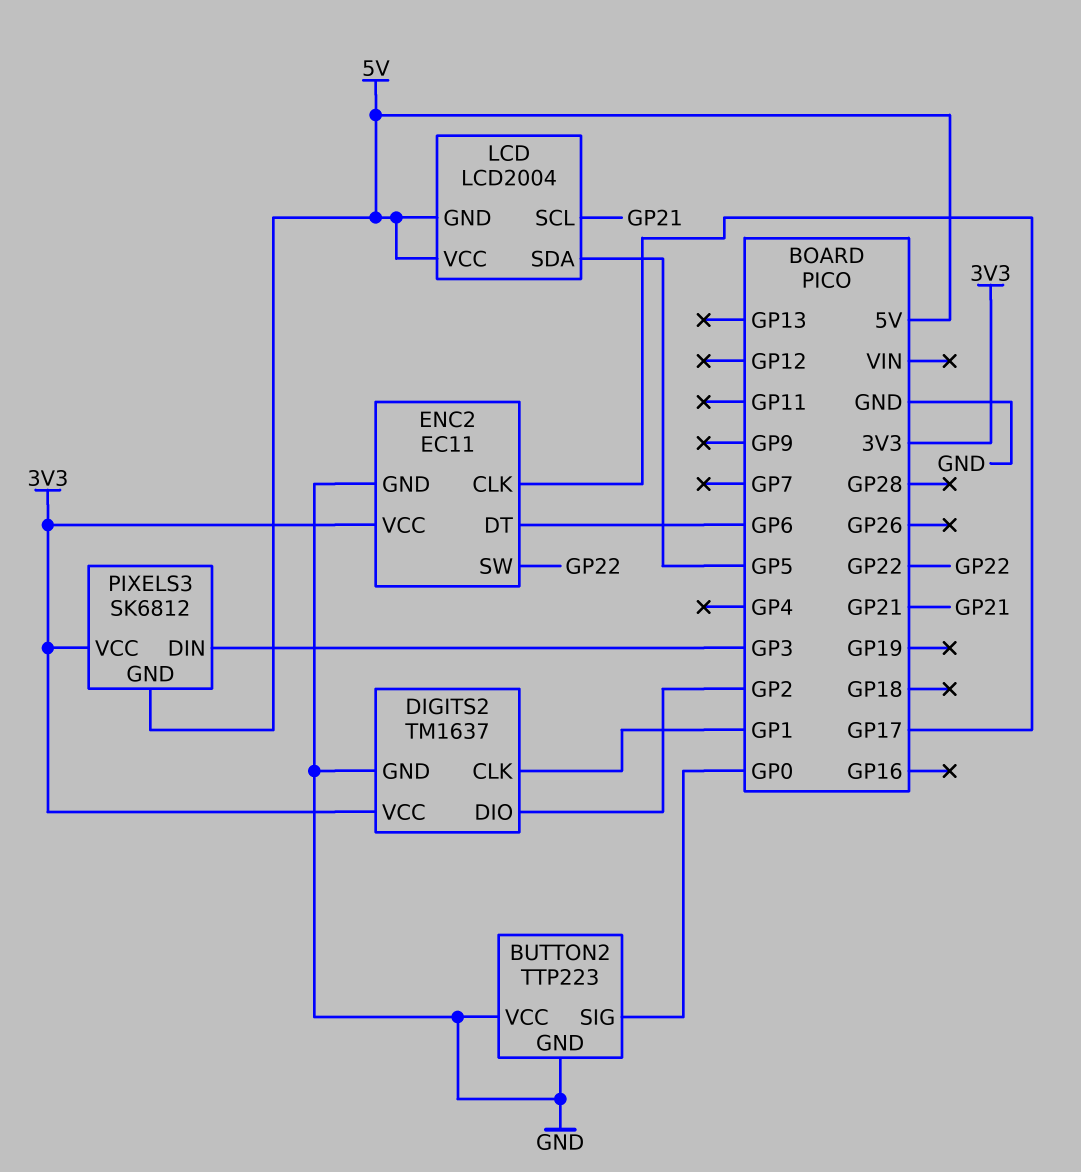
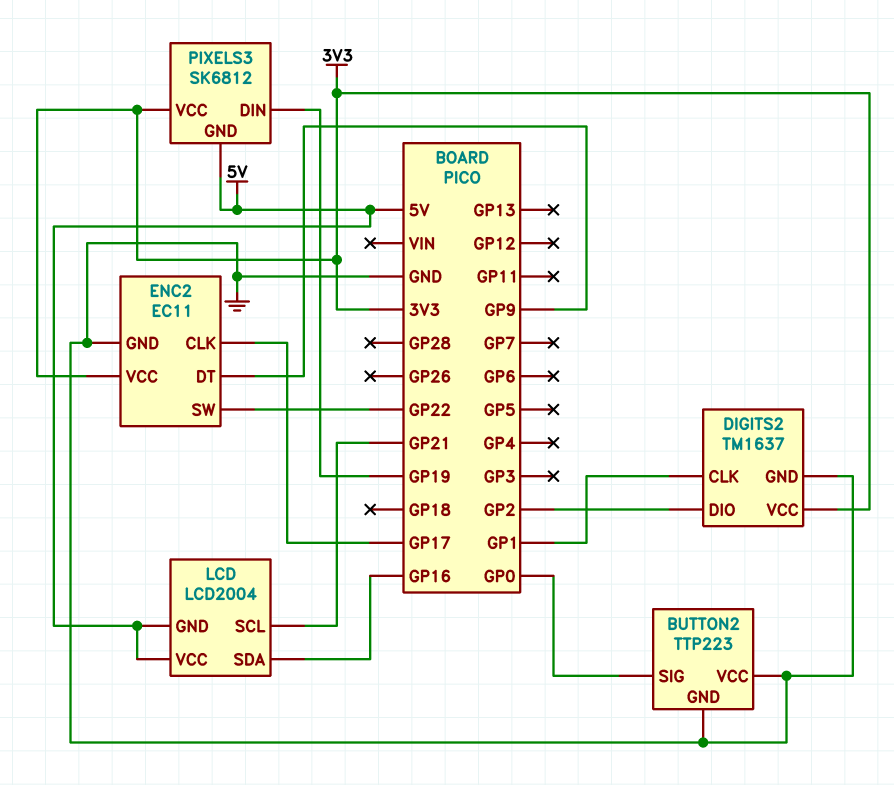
ENC2 pin DT: GP6 -> GP9
LCD pin SDA: GP5 -> GP16
PIXELS3 pin DIN: GP3 -> GP19

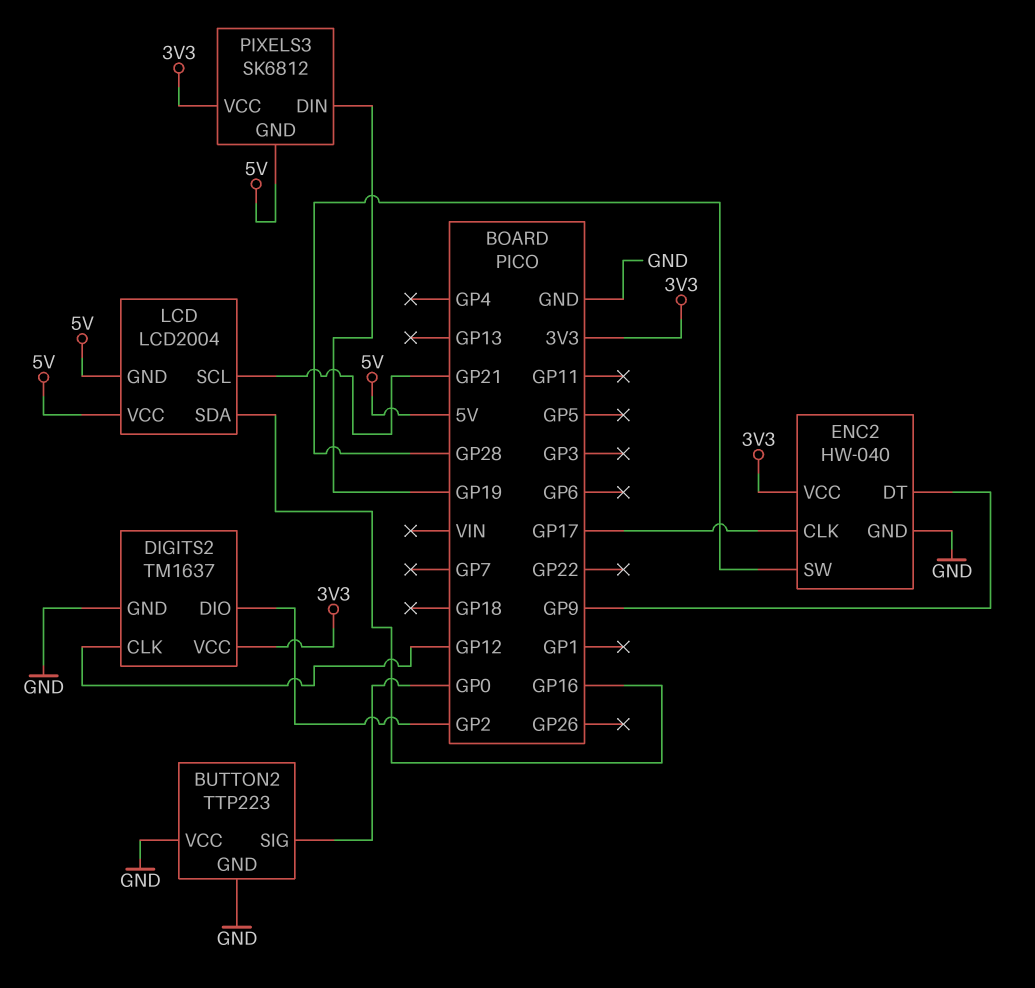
DIGITS2 pin CLK: GP1 -> GP12
ENC2: EC11 -> HW-040
ENC2 pin SW: GP22 -> GP28

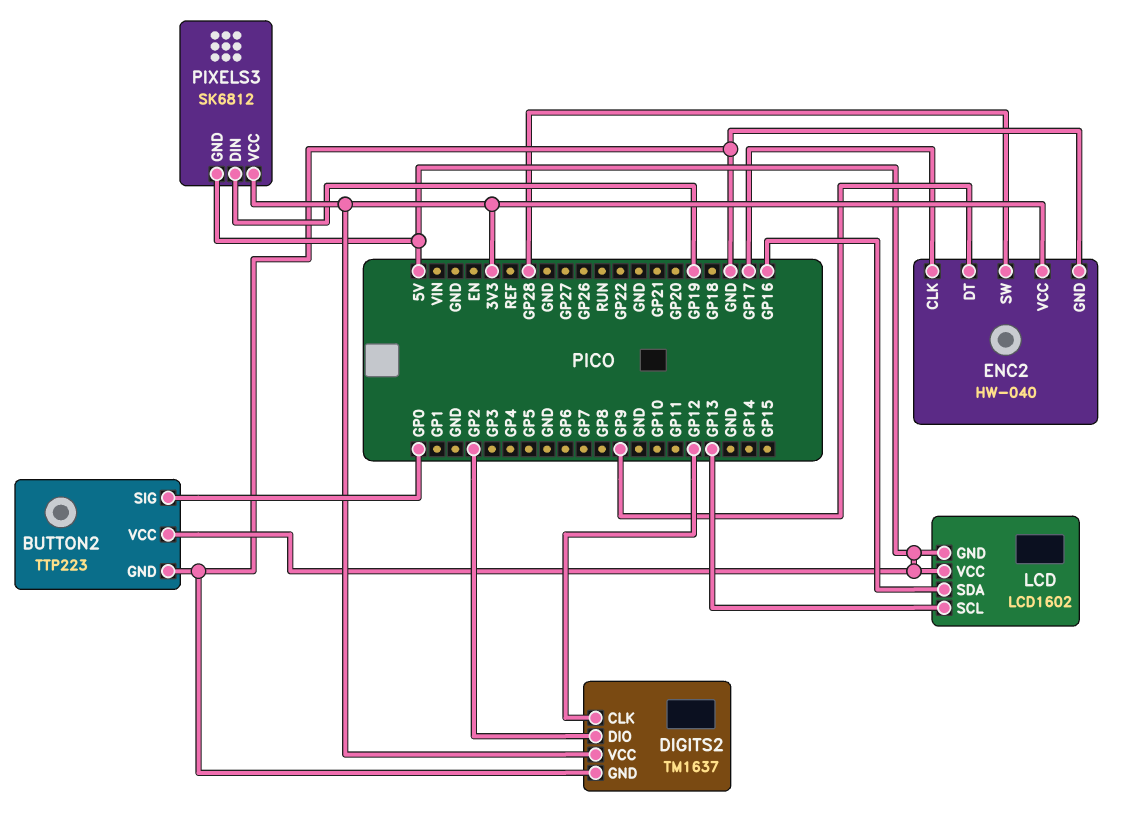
BUTTON2 pin VCC: GND -> 5V
LCD: LCD2004 -> LCD1602
LCD pin SCL: GP21 -> GP13

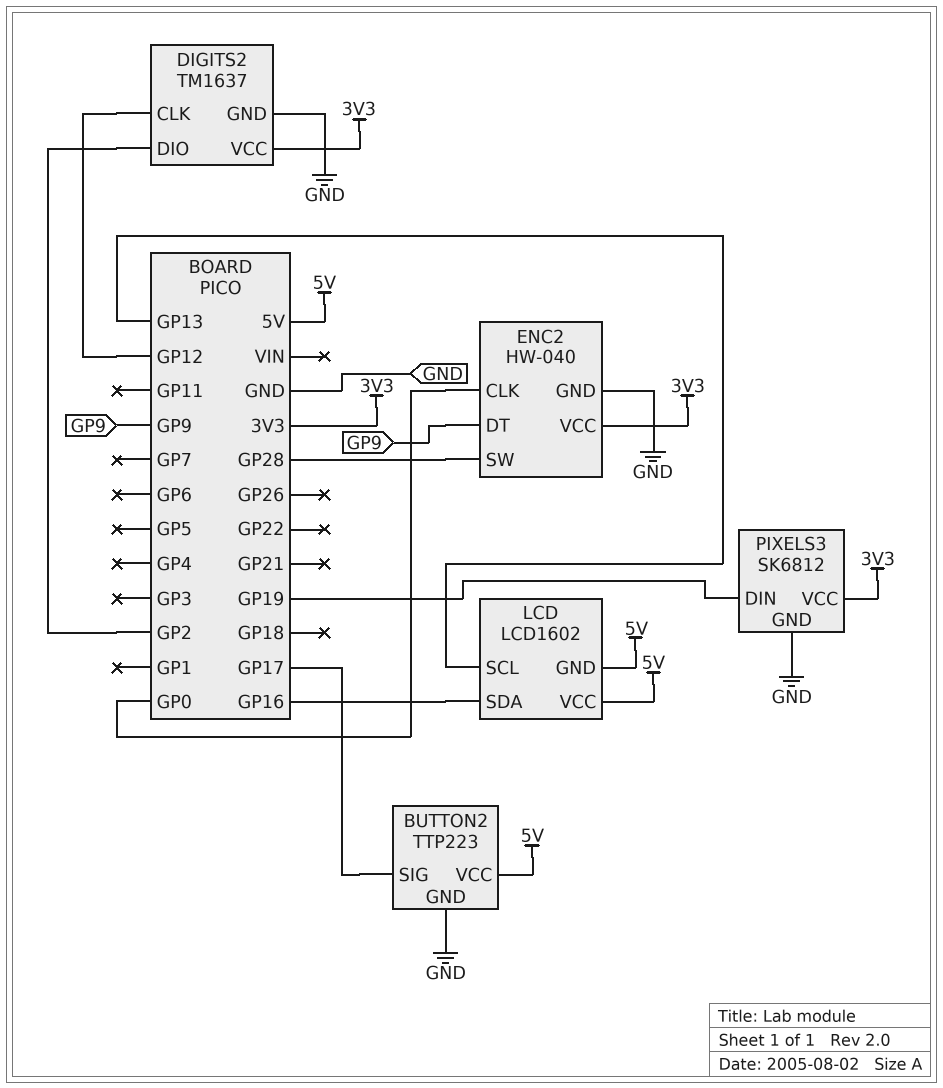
BUTTON2 pin SIG: GP0 -> GP17
ENC2 pin CLK: GP17 -> GP0
PIXELS3 pin GND: 5V -> GND

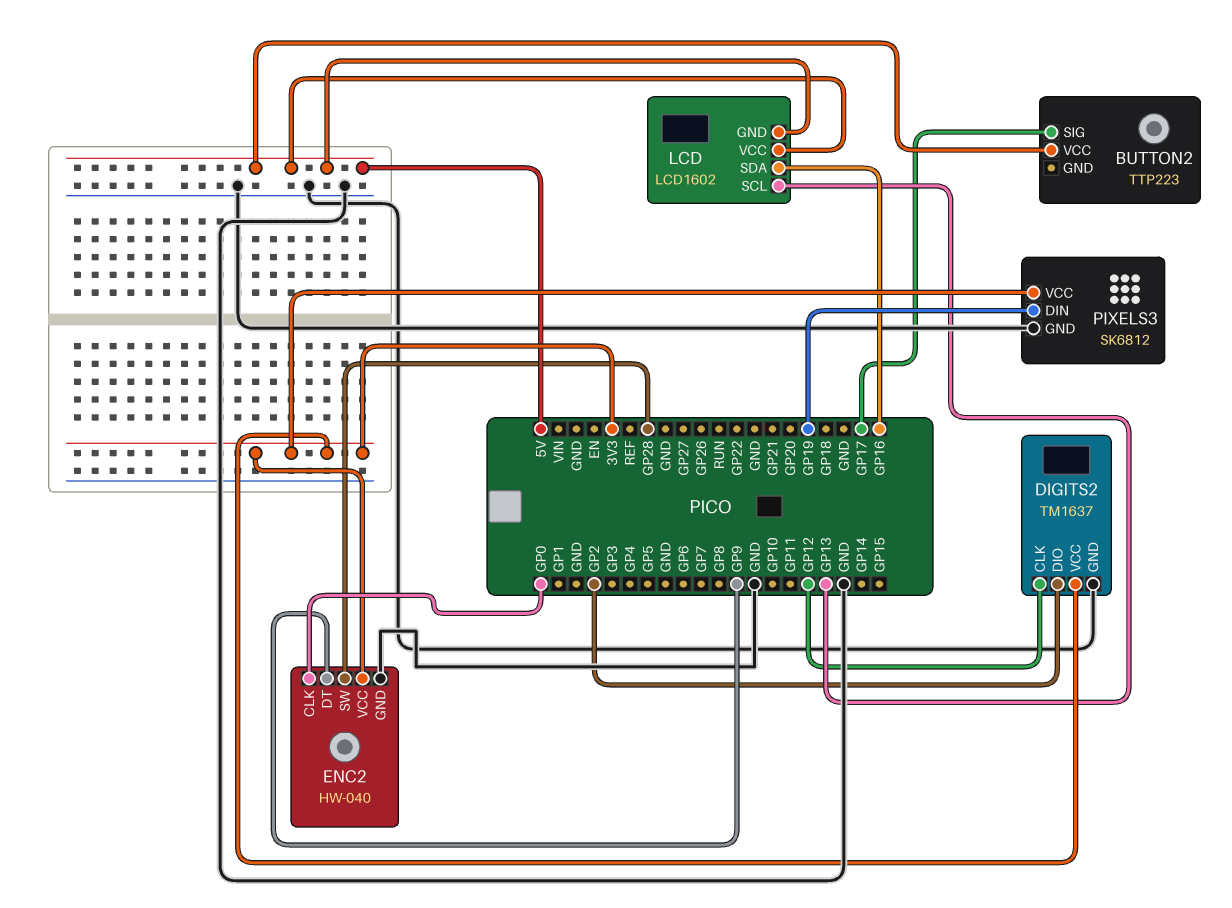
BUTTON2 pin GND: GND -> none

